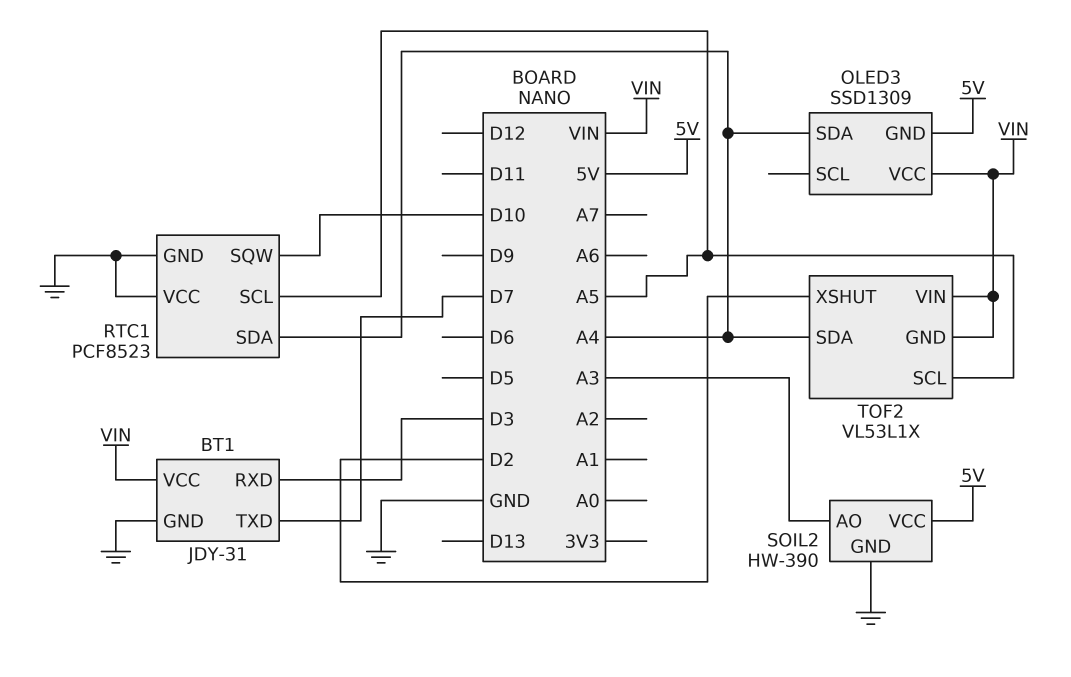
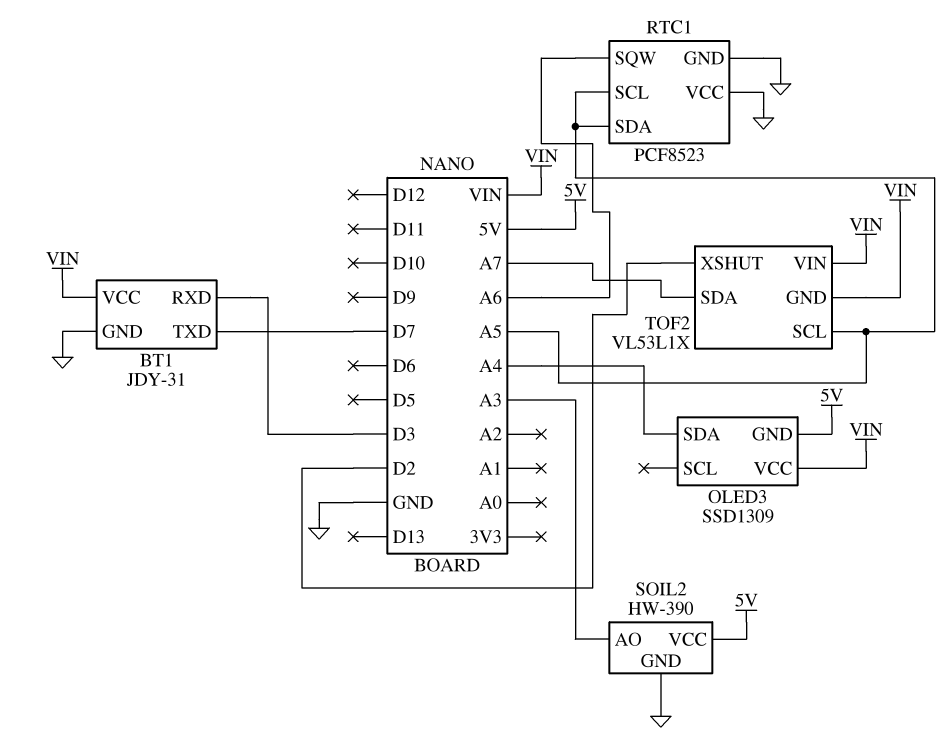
RTC1 pin SDA: A4 -> A5
RTC1 pin SQW: D10 -> A6
TOF2 pin SDA: A4 -> A7

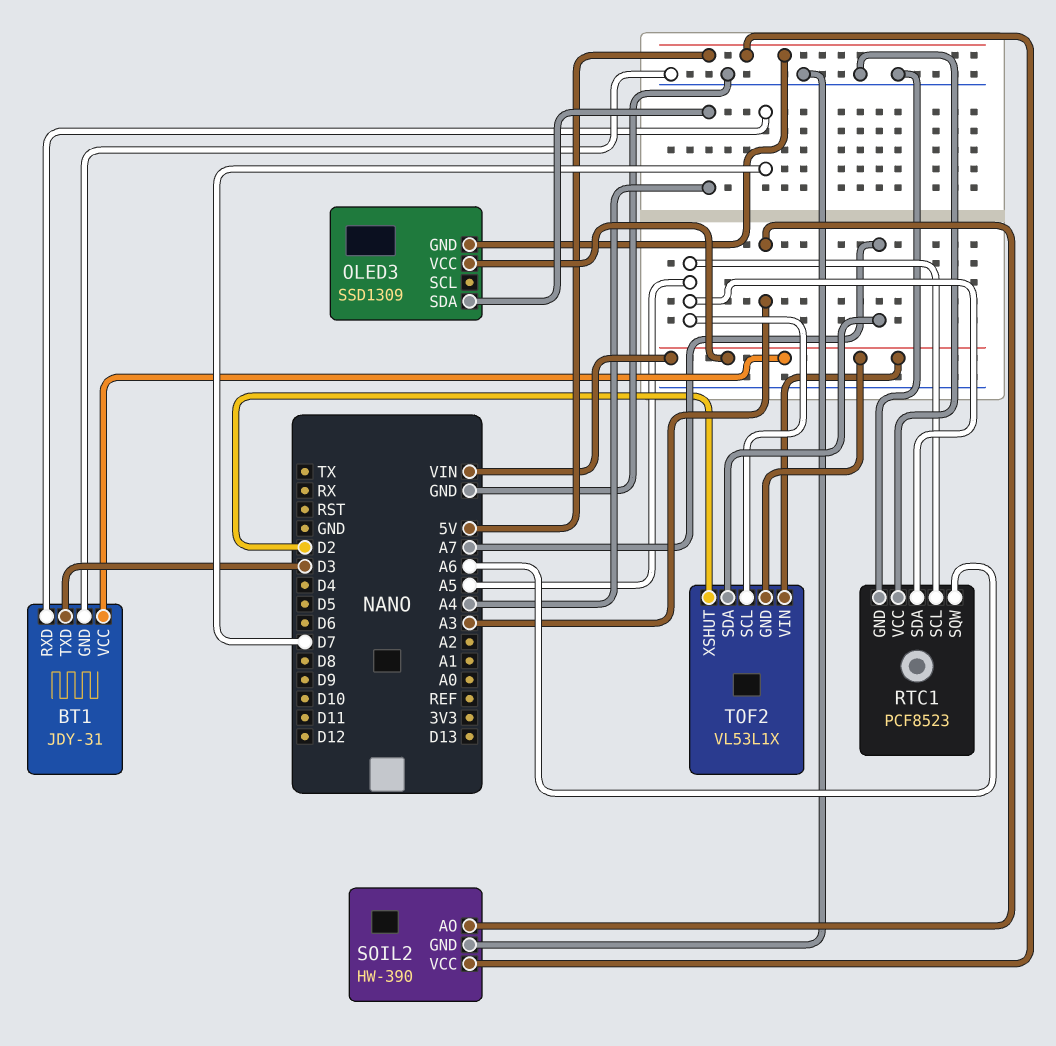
BT1 pin RXD: D3 -> D7
BT1 pin TXD: D7 -> D3

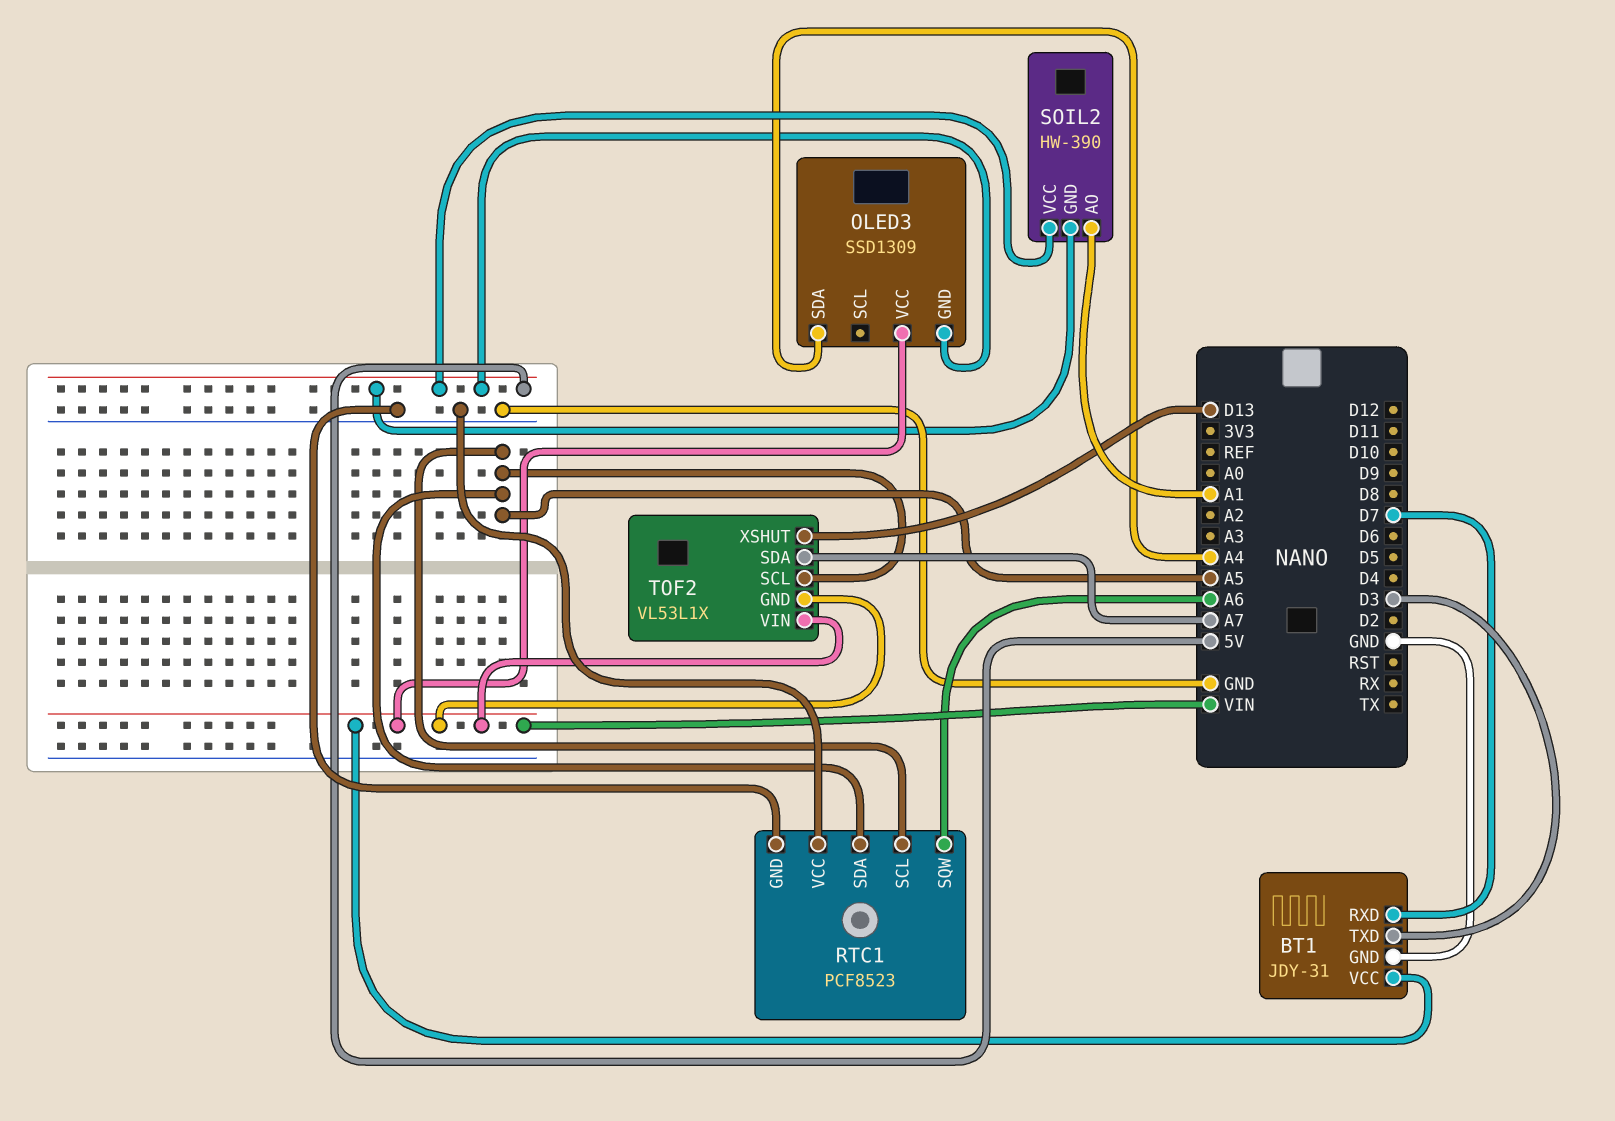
SOIL2 pin AO: A3 -> A1
SOIL2 pin GND: GND -> 5V
TOF2 pin XSHUT: D2 -> D13

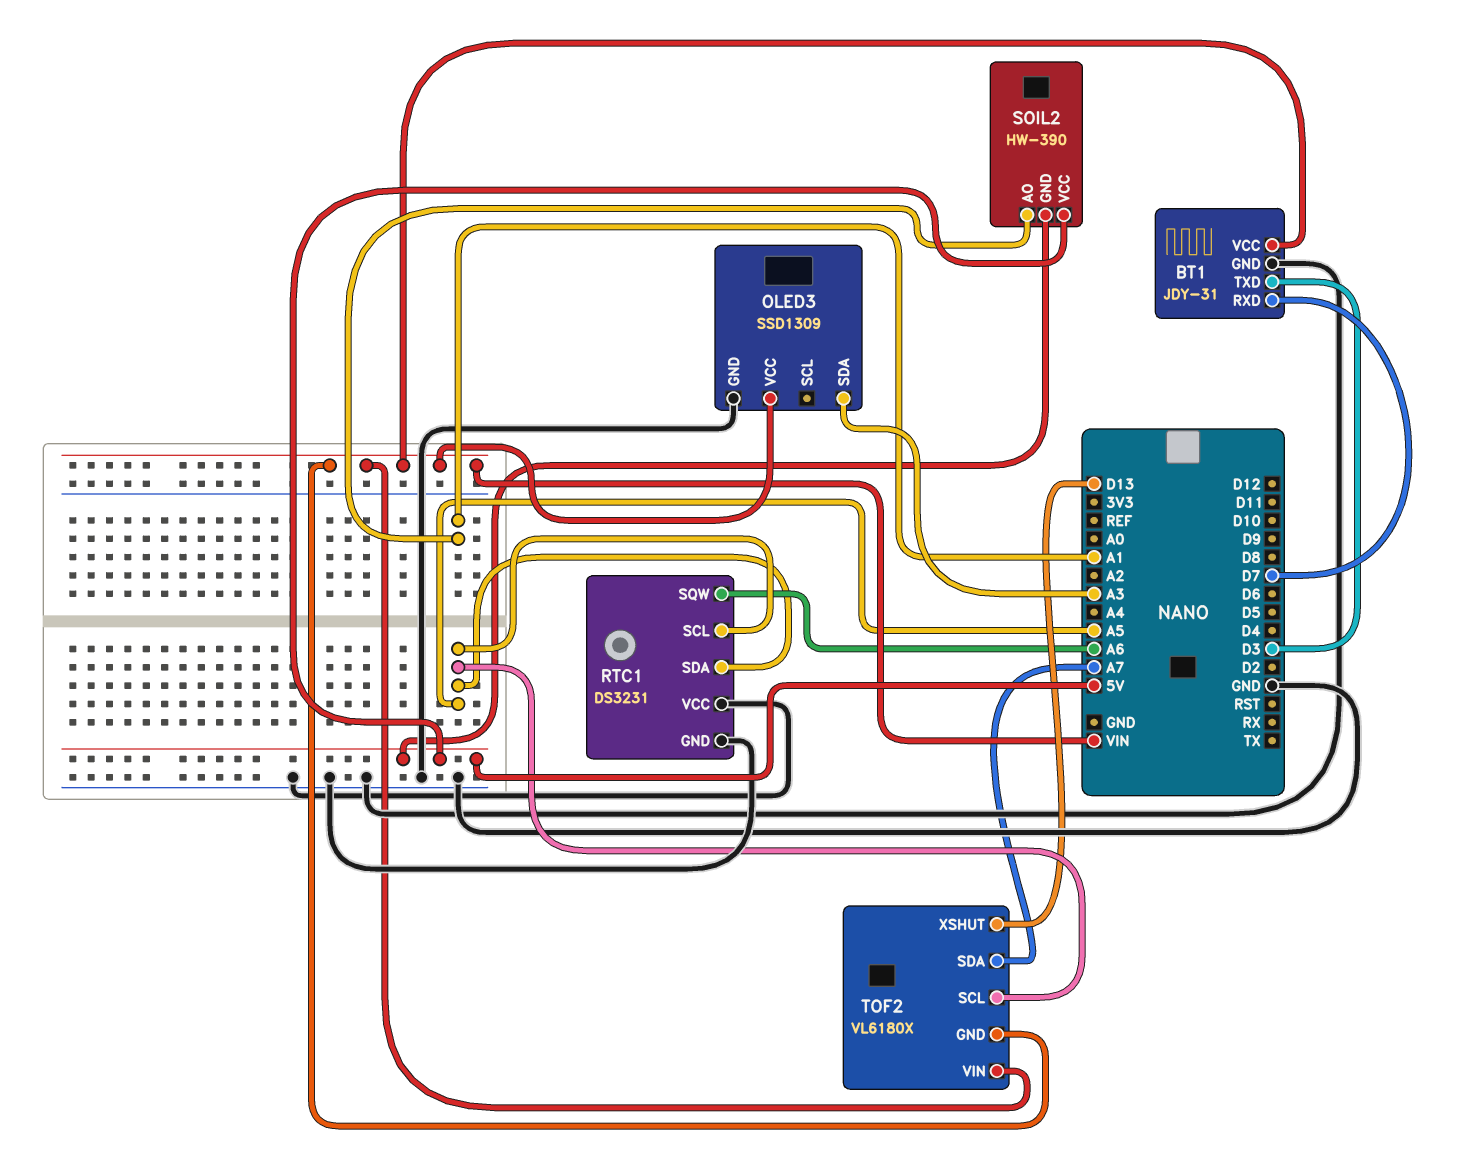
OLED3 pin GND: 5V -> GND
OLED3 pin SDA: A4 -> A3
RTC1: PCF8523 -> DS3231
TOF2: VL53L1X -> VL6180X

